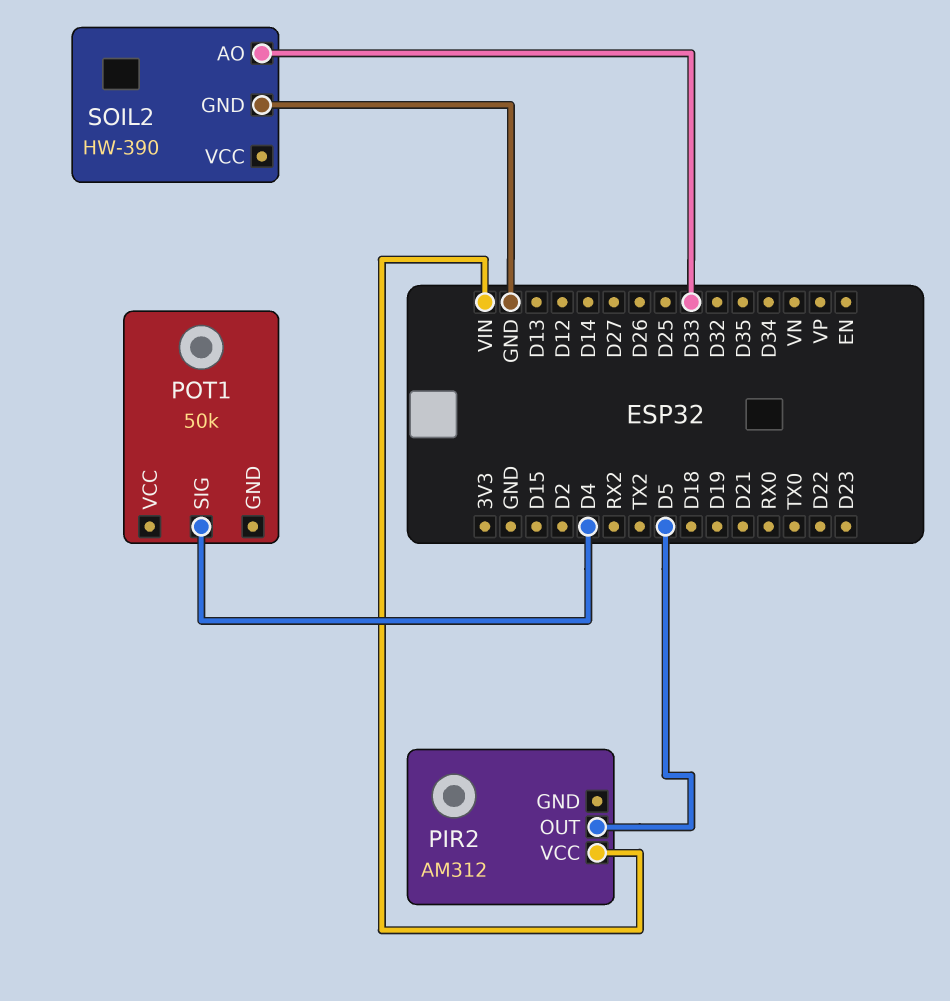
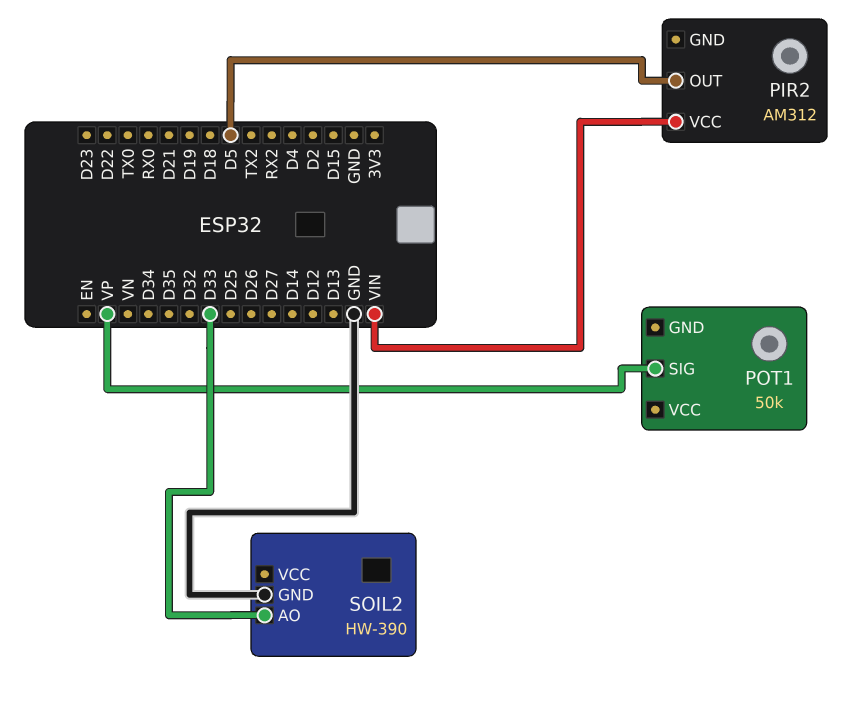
POT1 pin SIG: D4 -> VP

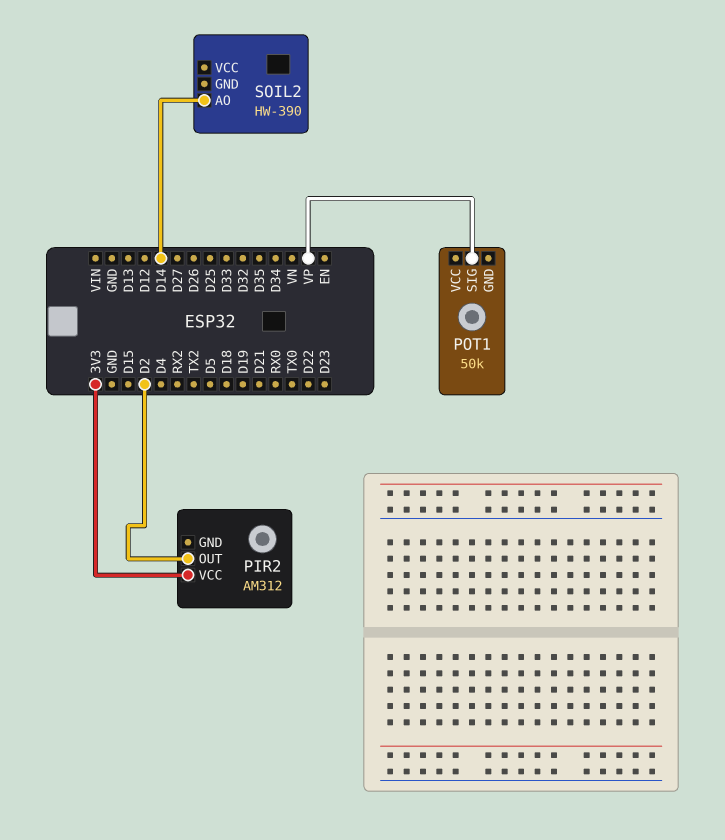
PIR2 pin OUT: D5 -> D2
PIR2 pin VCC: VIN -> 3V3
SOIL2 pin AO: D33 -> D14
SOIL2 pin GND: GND -> none

